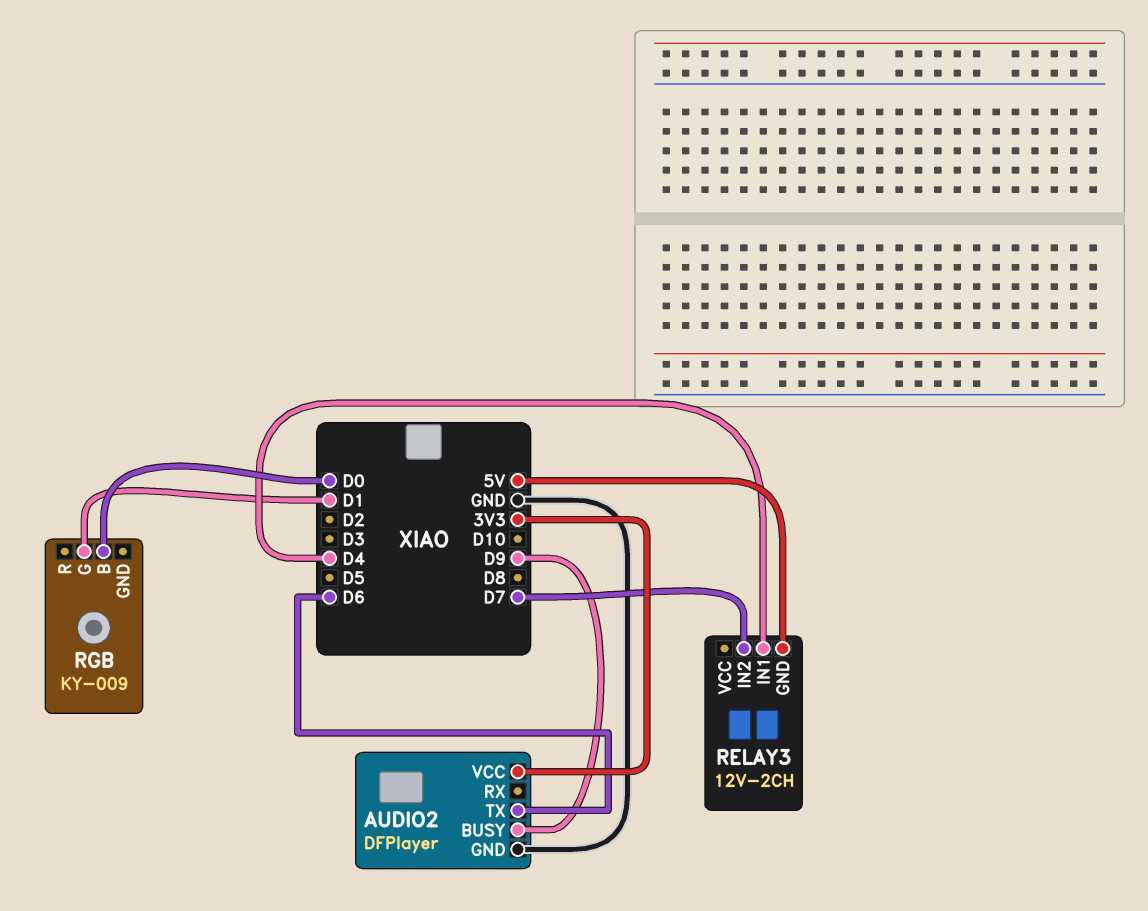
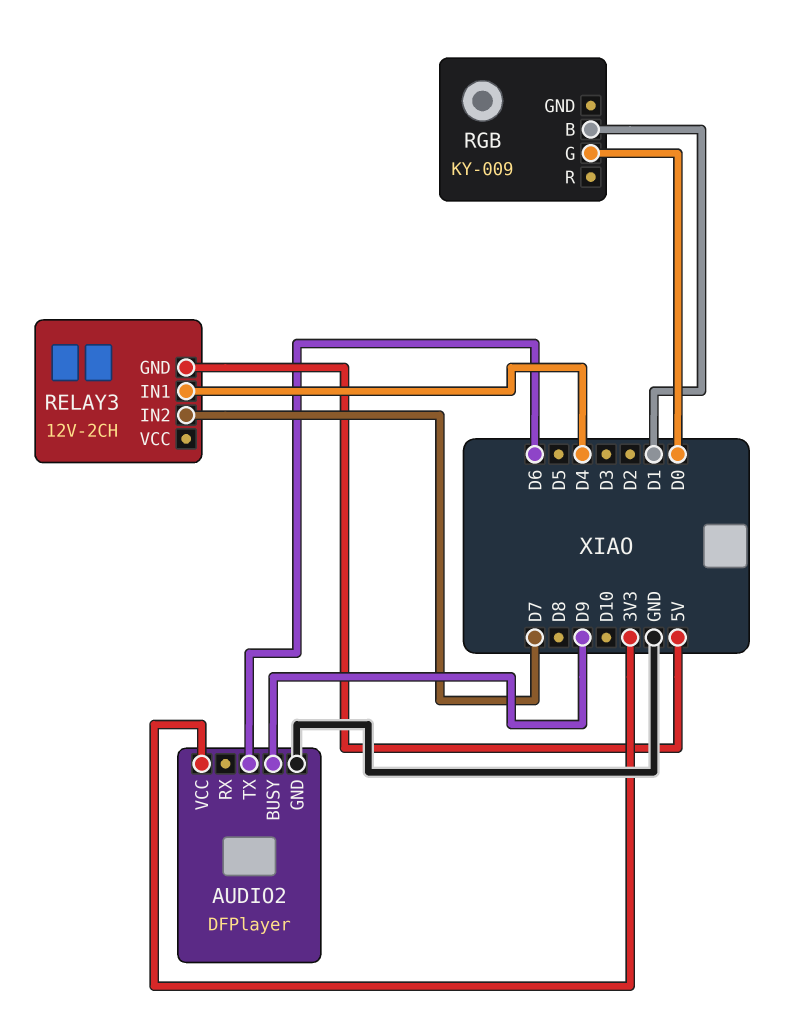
RGB pin B: D0 -> D1
RGB pin G: D1 -> D0

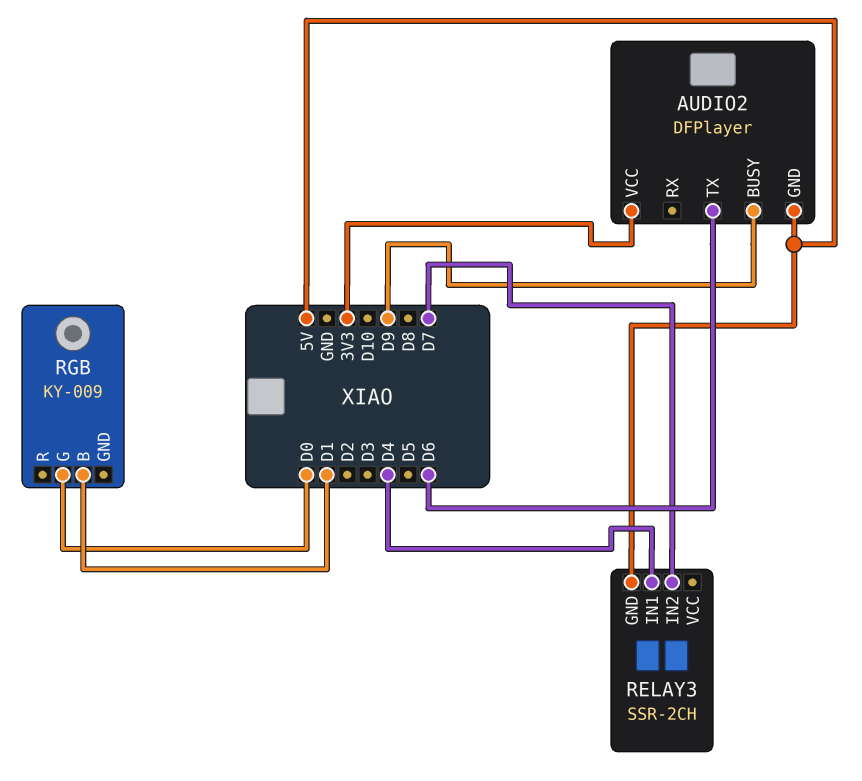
AUDIO2 pin GND: GND -> 5V
RELAY3: 12V-2CH -> SSR-2CH

